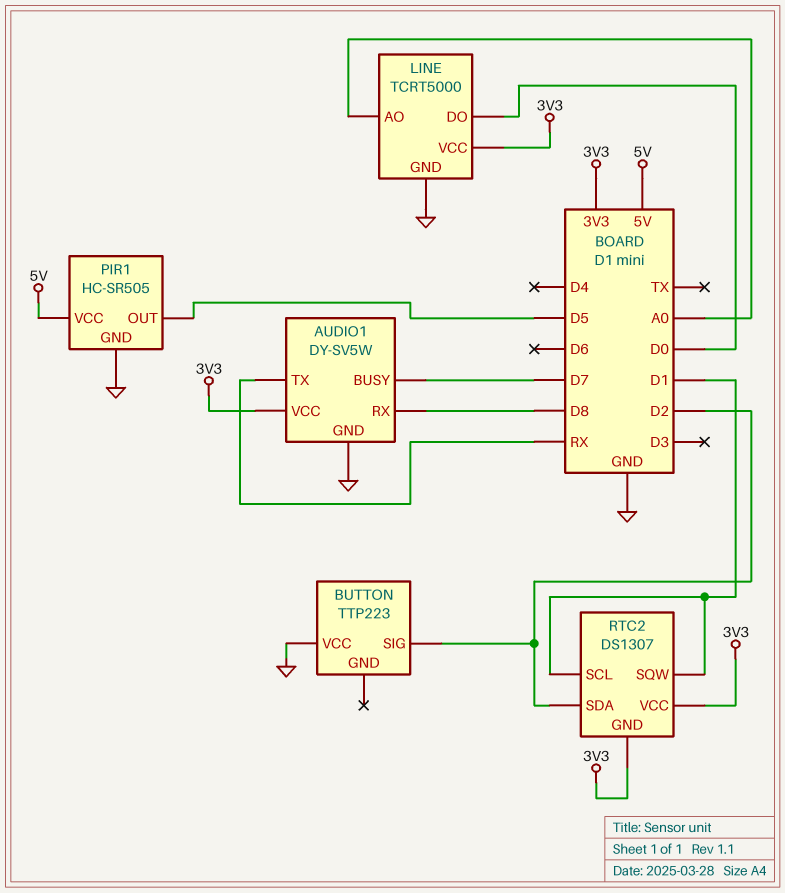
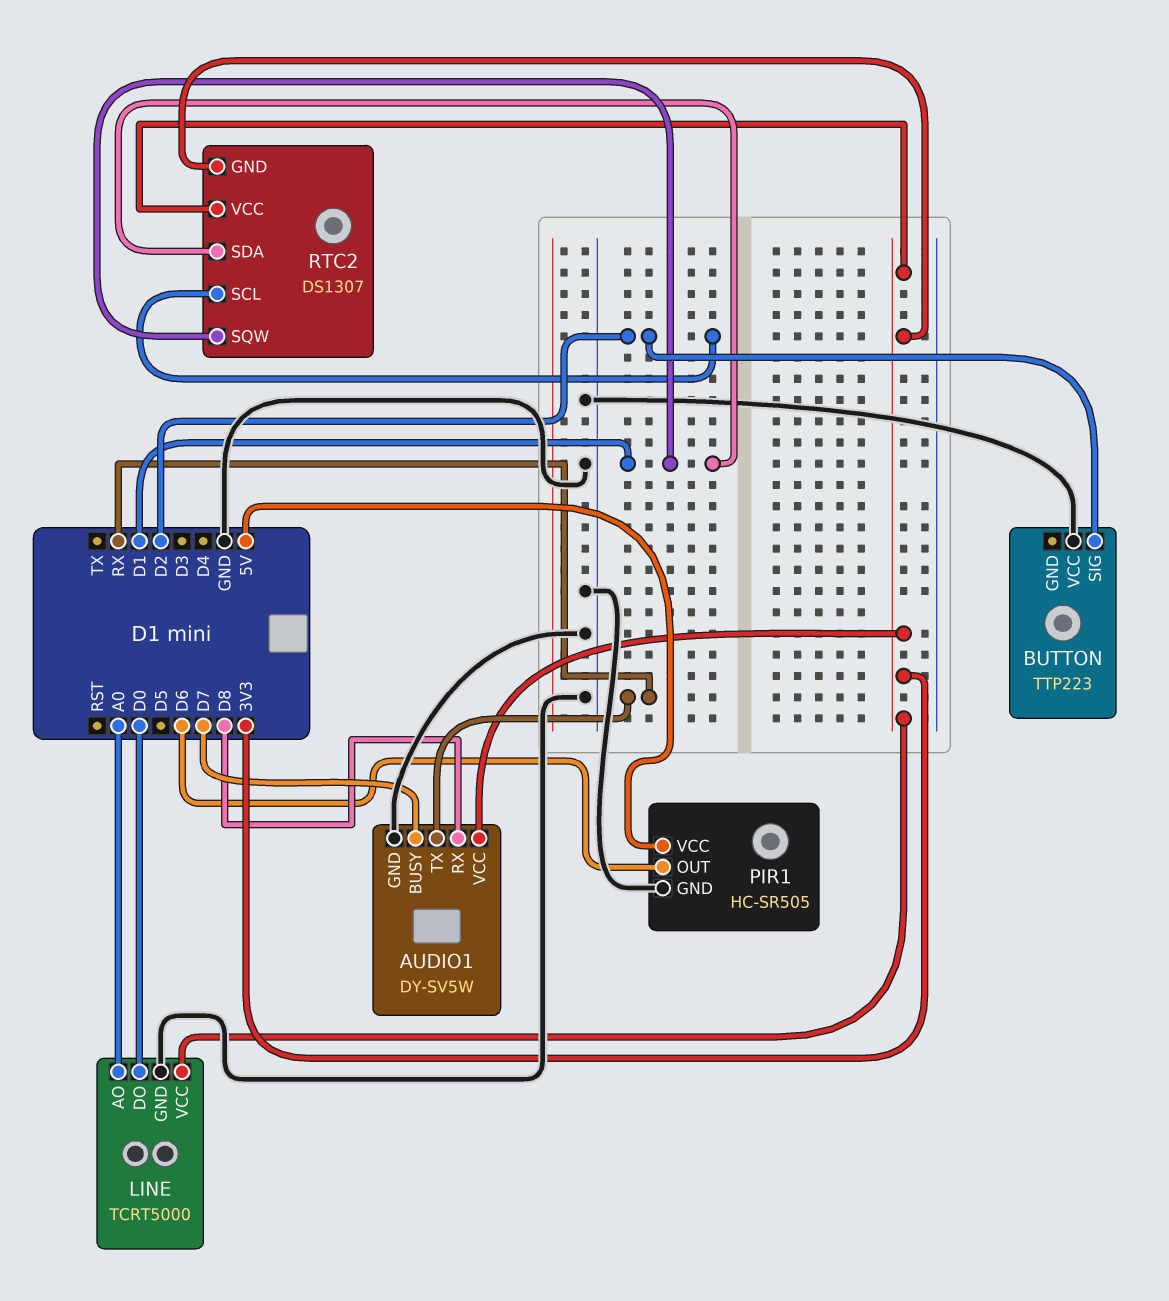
PIR1 pin OUT: D5 -> D6
RTC2 pin SCL: D1 -> D2
RTC2 pin SDA: D2 -> D1

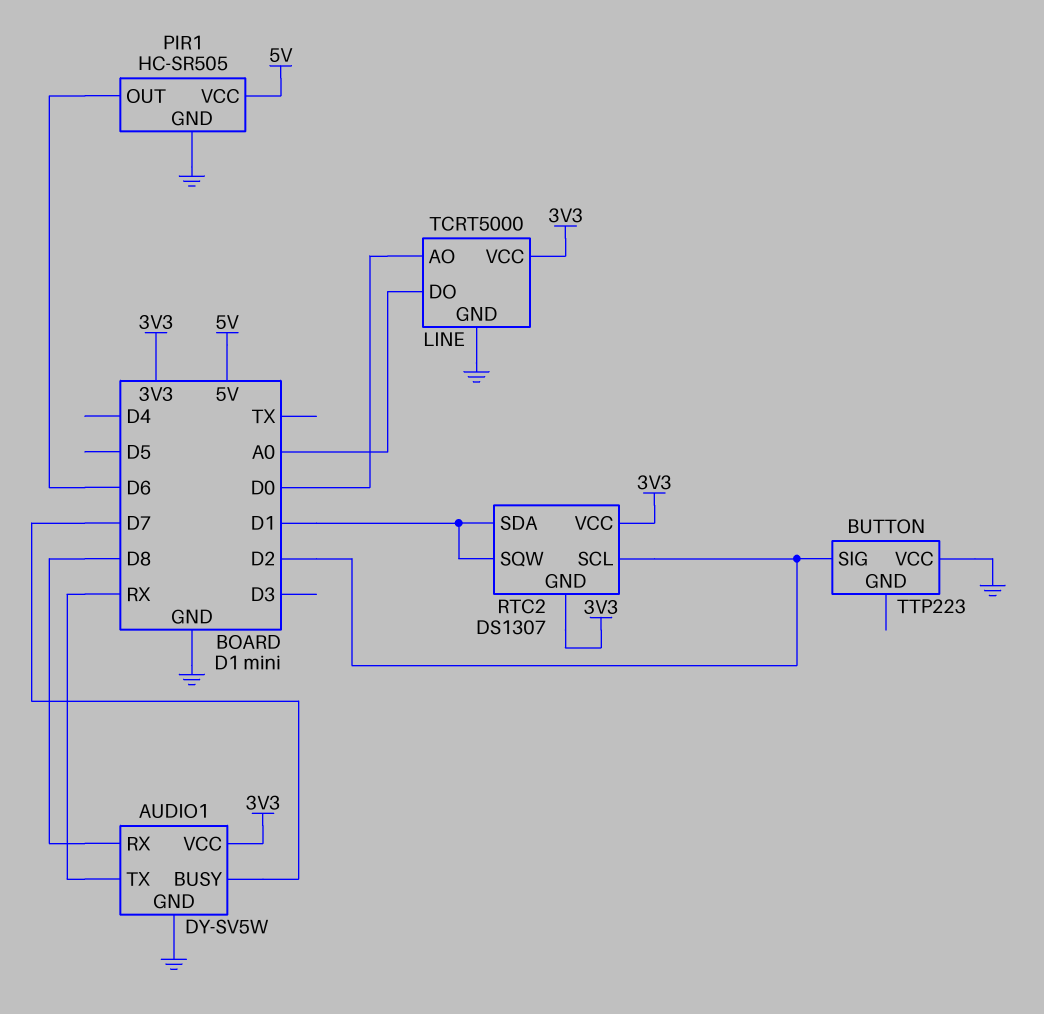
LINE pin AO: A0 -> D0
LINE pin DO: D0 -> A0

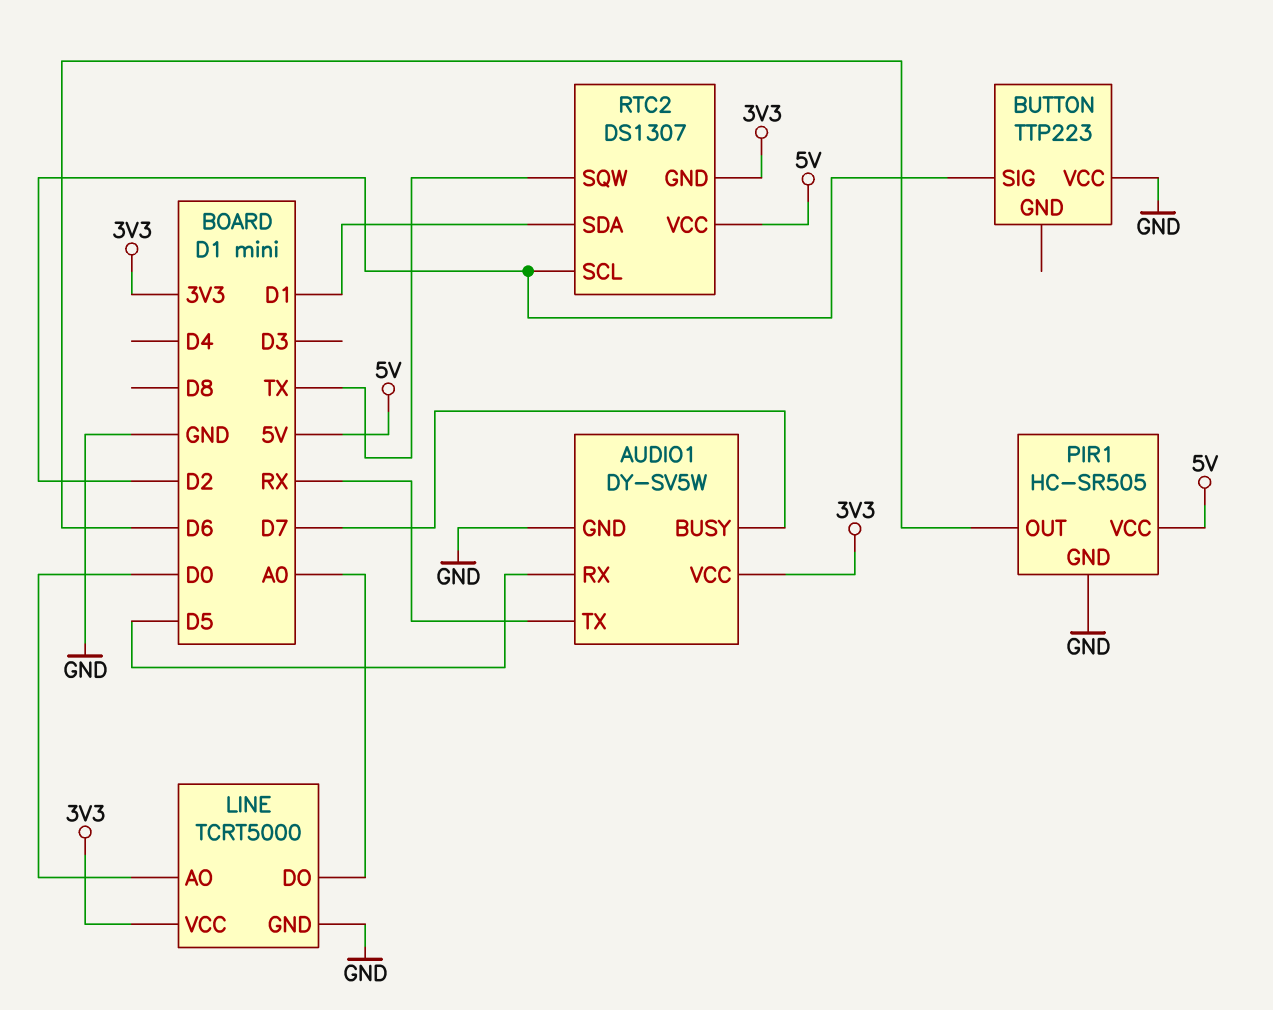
AUDIO1 pin RX: D8 -> D5
RTC2 pin SQW: D1 -> TX
RTC2 pin VCC: 3V3 -> 5V

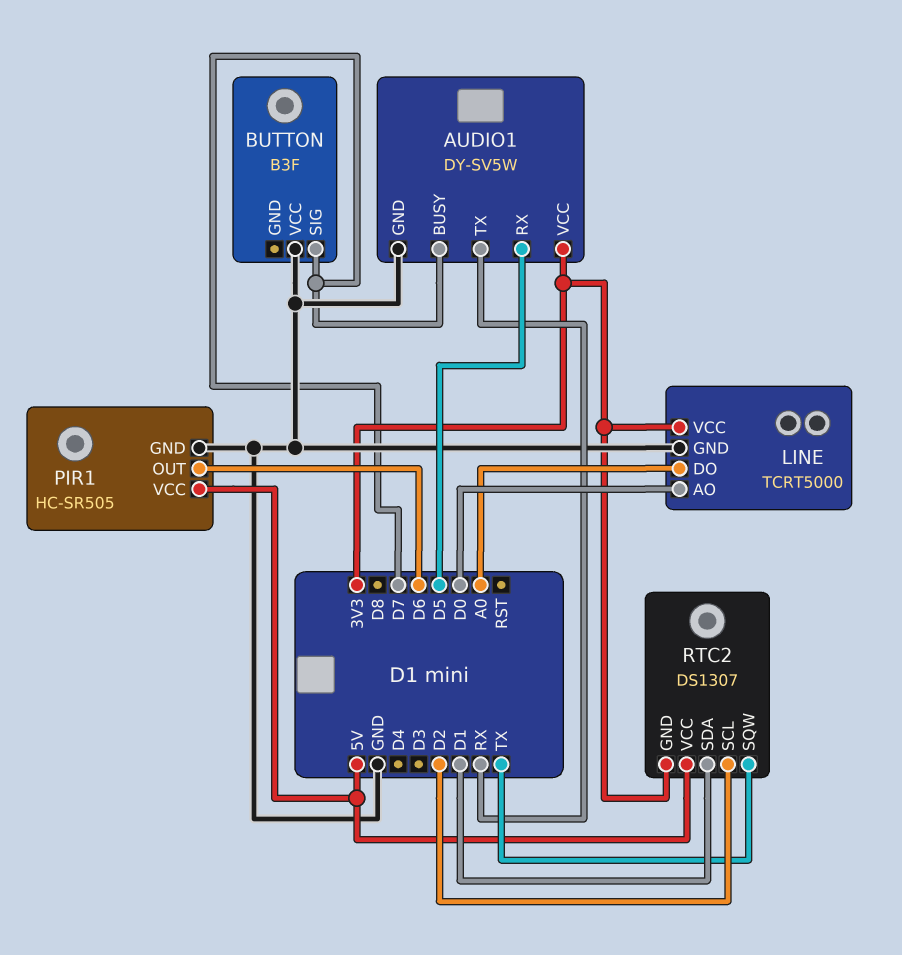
BUTTON: TTP223 -> B3F
BUTTON pin SIG: D2 -> D7

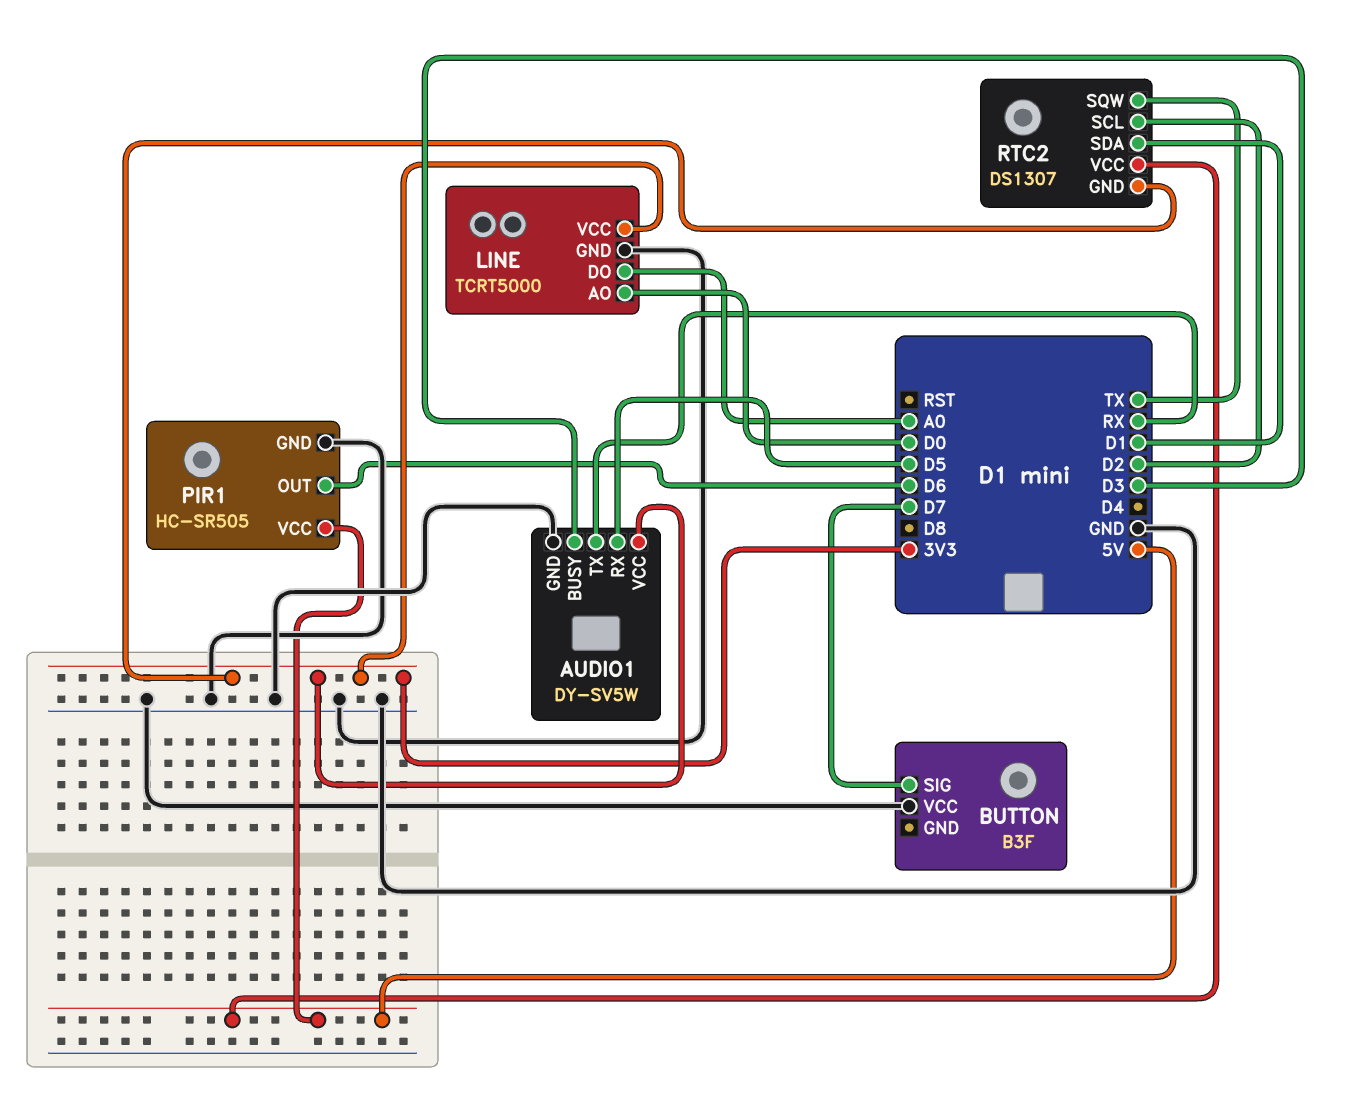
AUDIO1 pin BUSY: D7 -> D3

